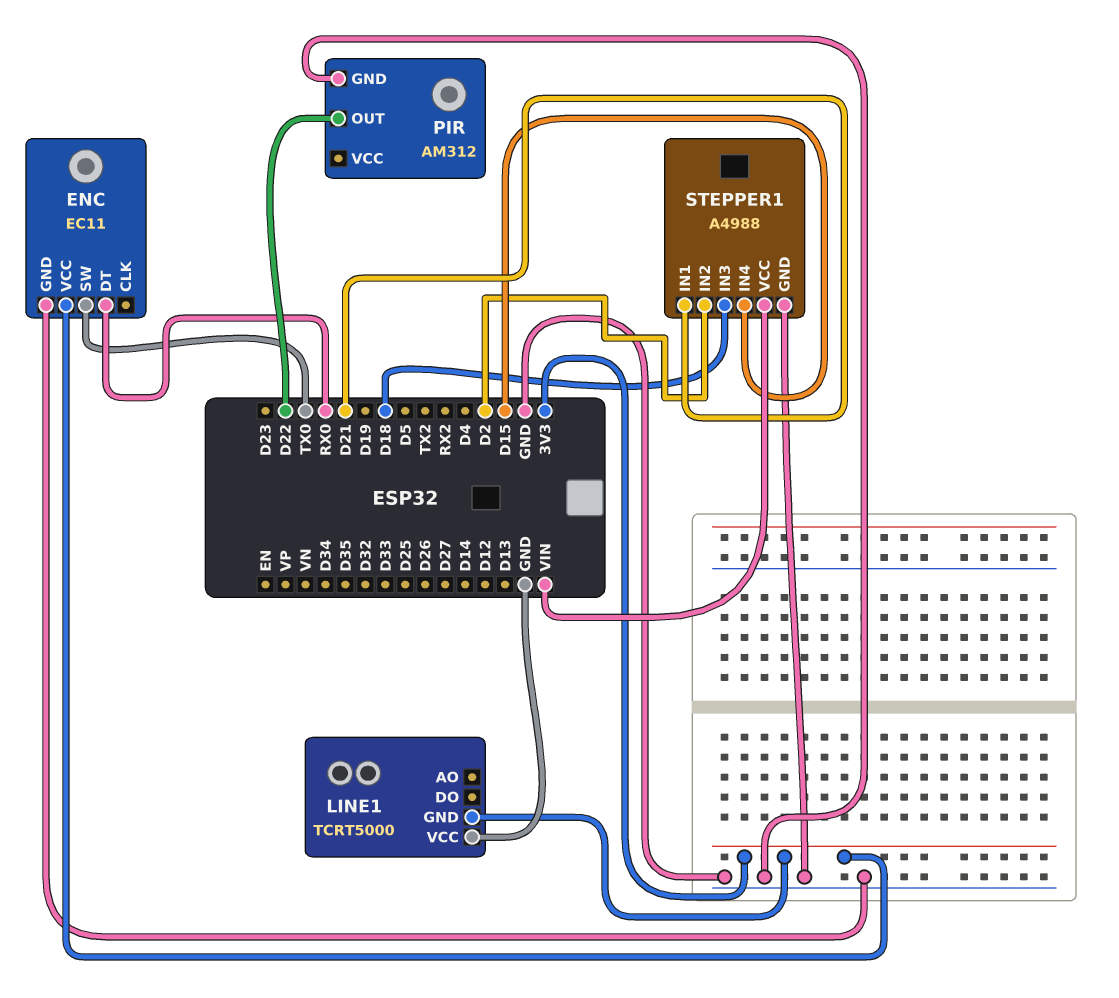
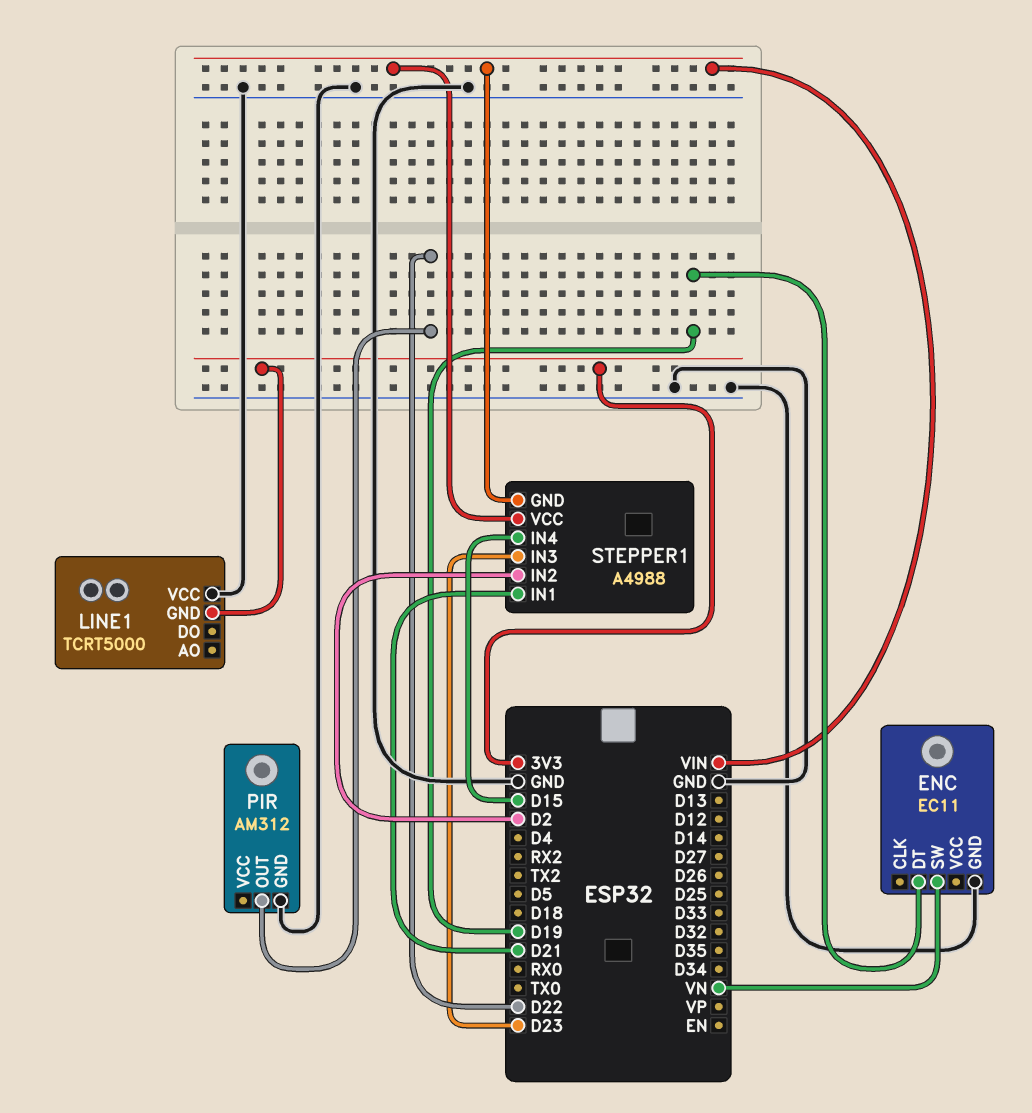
ENC pin DT: RX0 -> D19
ENC pin SW: TX0 -> VN
ENC pin VCC: 3V3 -> none
STEPPER1 pin GND: GND -> VIN
STEPPER1 pin IN3: D18 -> D23

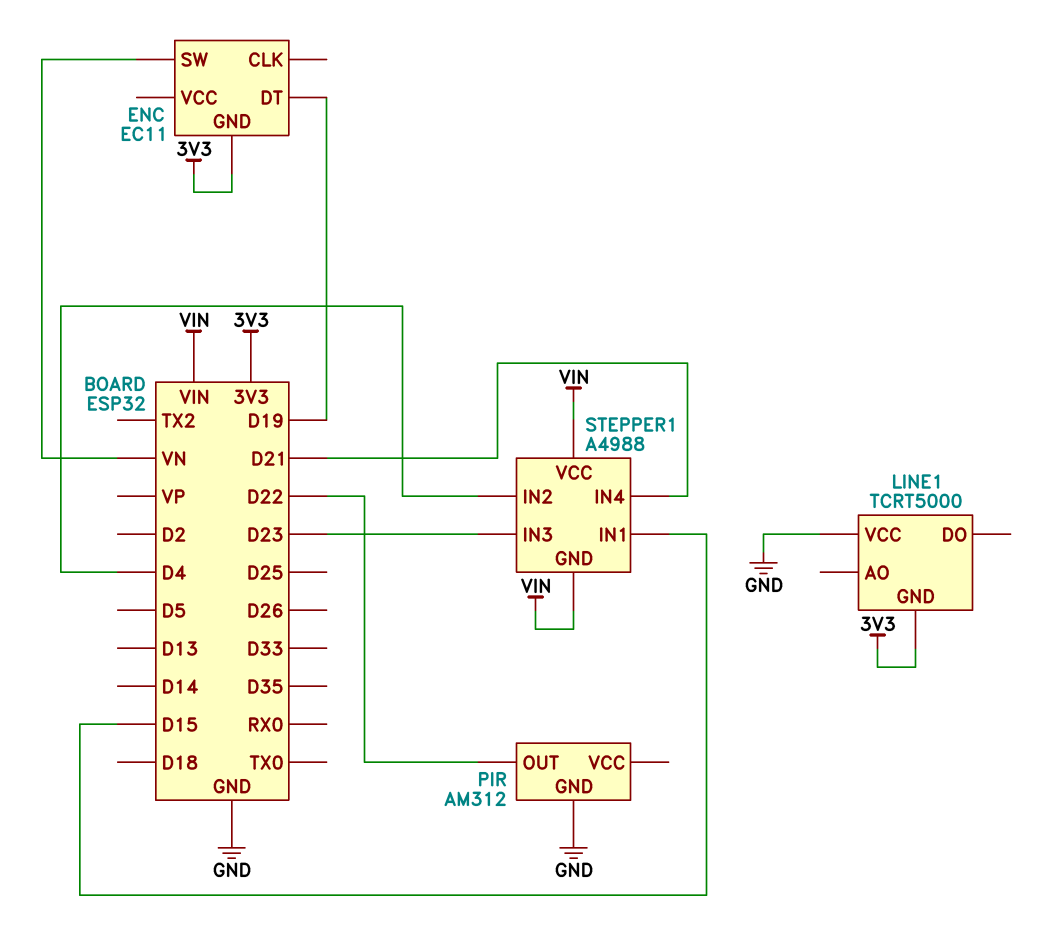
ENC pin GND: GND -> 3V3
STEPPER1 pin IN1: D21 -> D15
STEPPER1 pin IN2: D2 -> D4
STEPPER1 pin IN4: D15 -> D21

